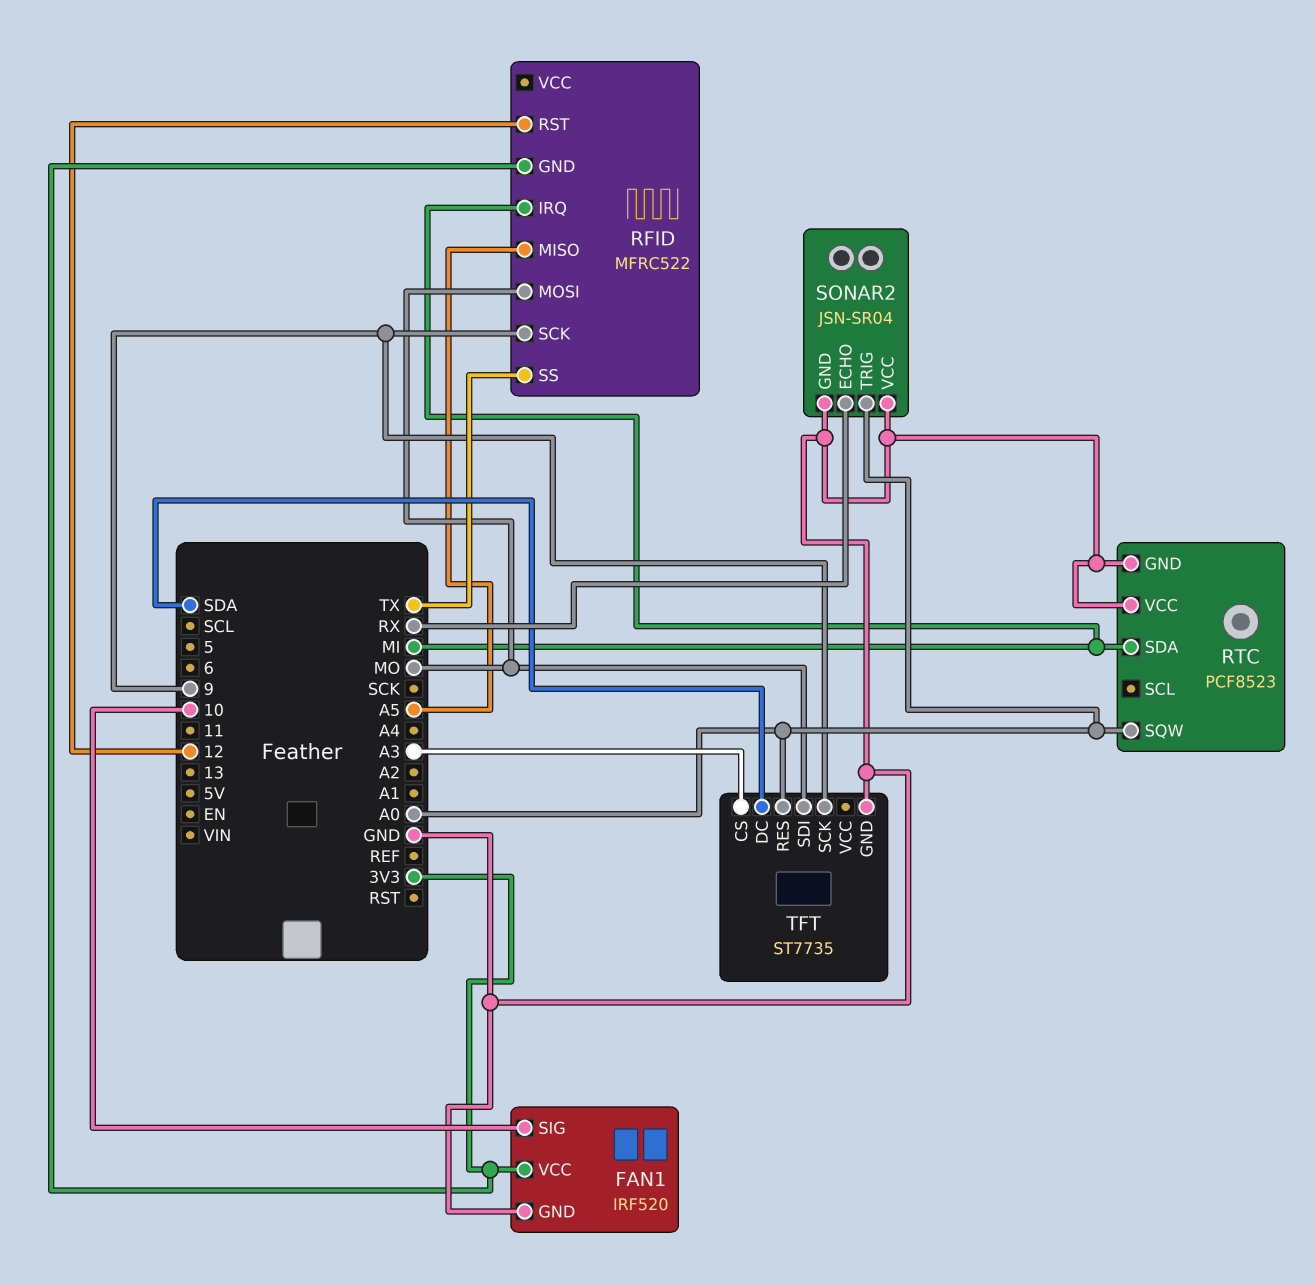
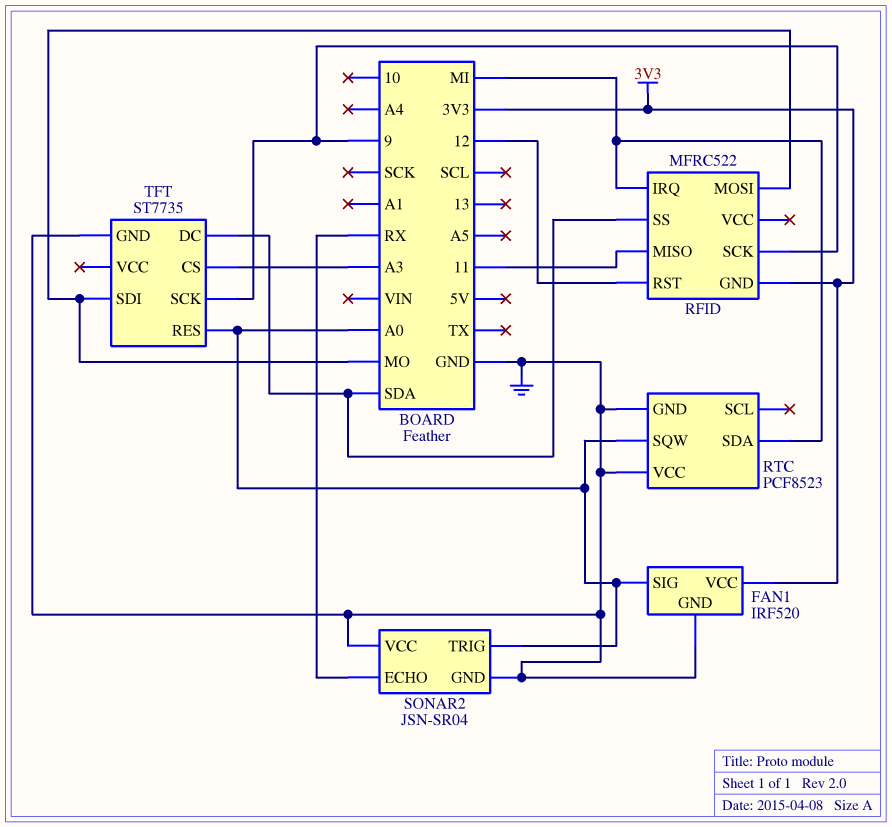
FAN1 pin SIG: 10 -> A0
RFID pin MISO: A5 -> 11
RFID pin SS: TX -> SDA

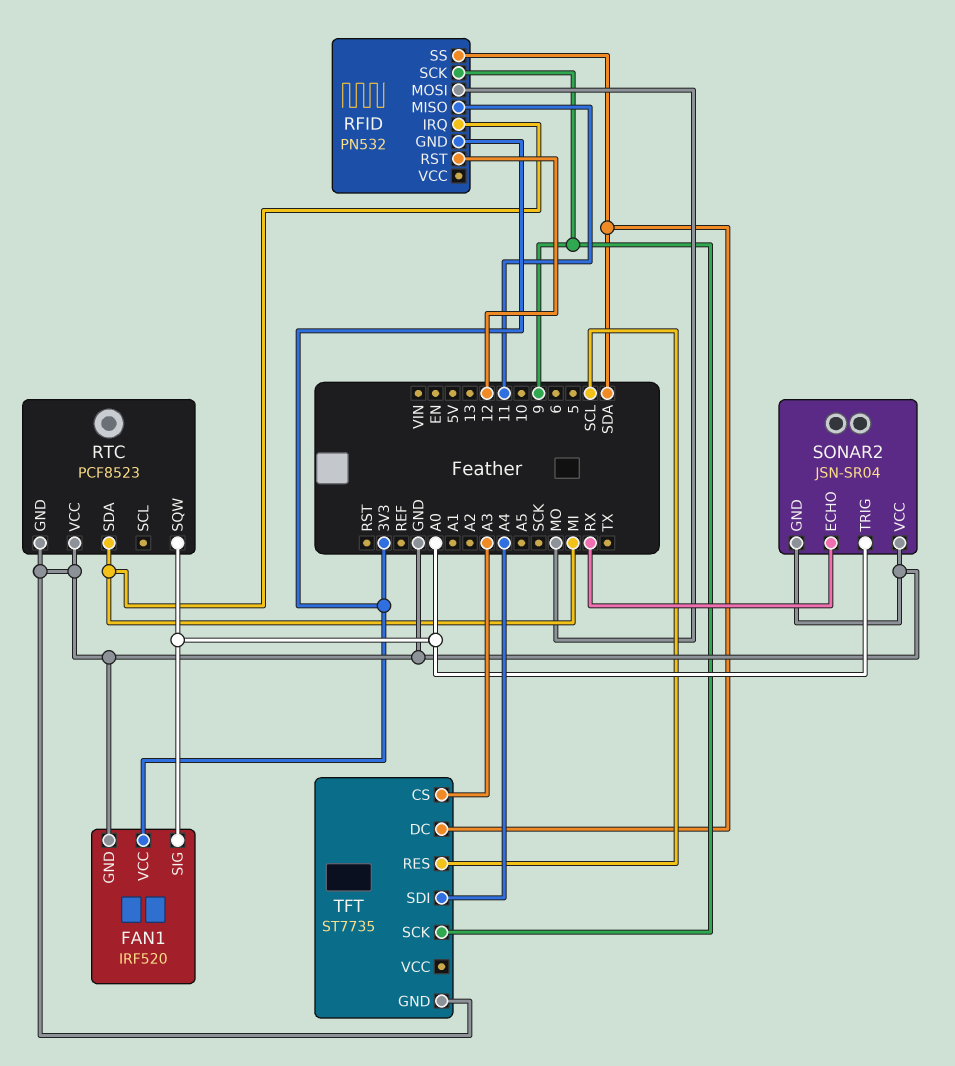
RFID: MFRC522 -> PN532
TFT pin RES: A0 -> SCL
TFT pin SDI: MO -> A4

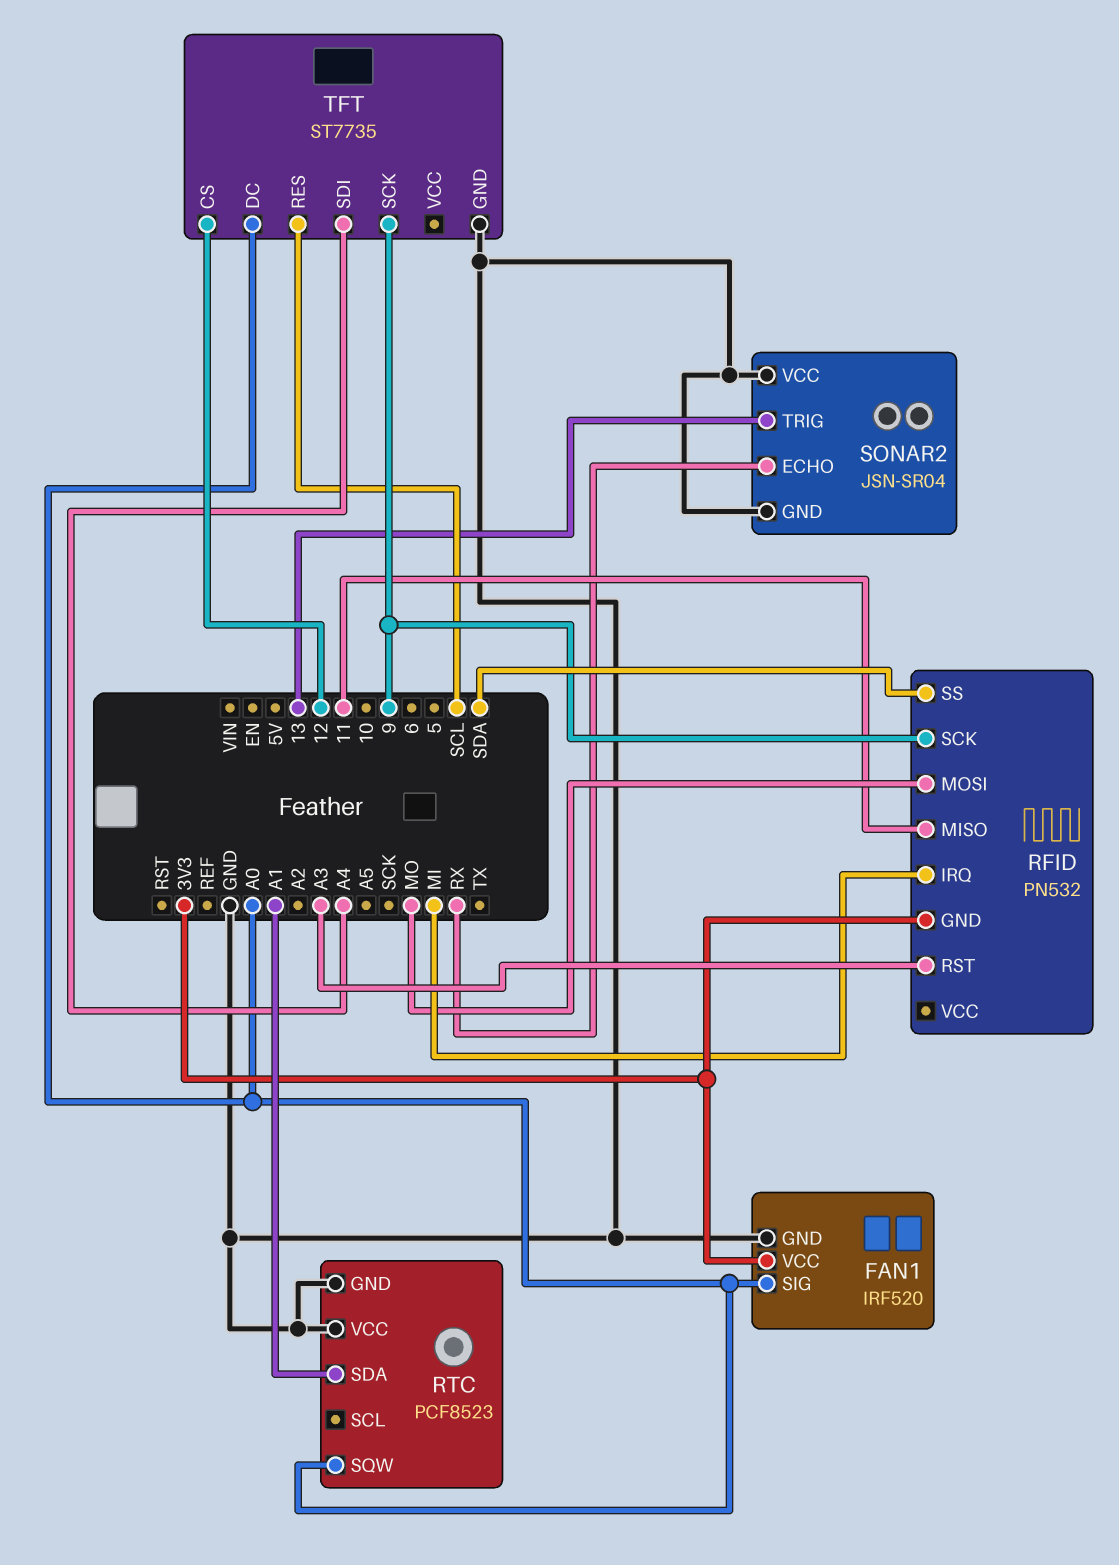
RFID pin RST: 12 -> A3
RTC pin SDA: MI -> A1
SONAR2 pin TRIG: A0 -> 13
TFT pin CS: A3 -> 12
TFT pin DC: SDA -> A0

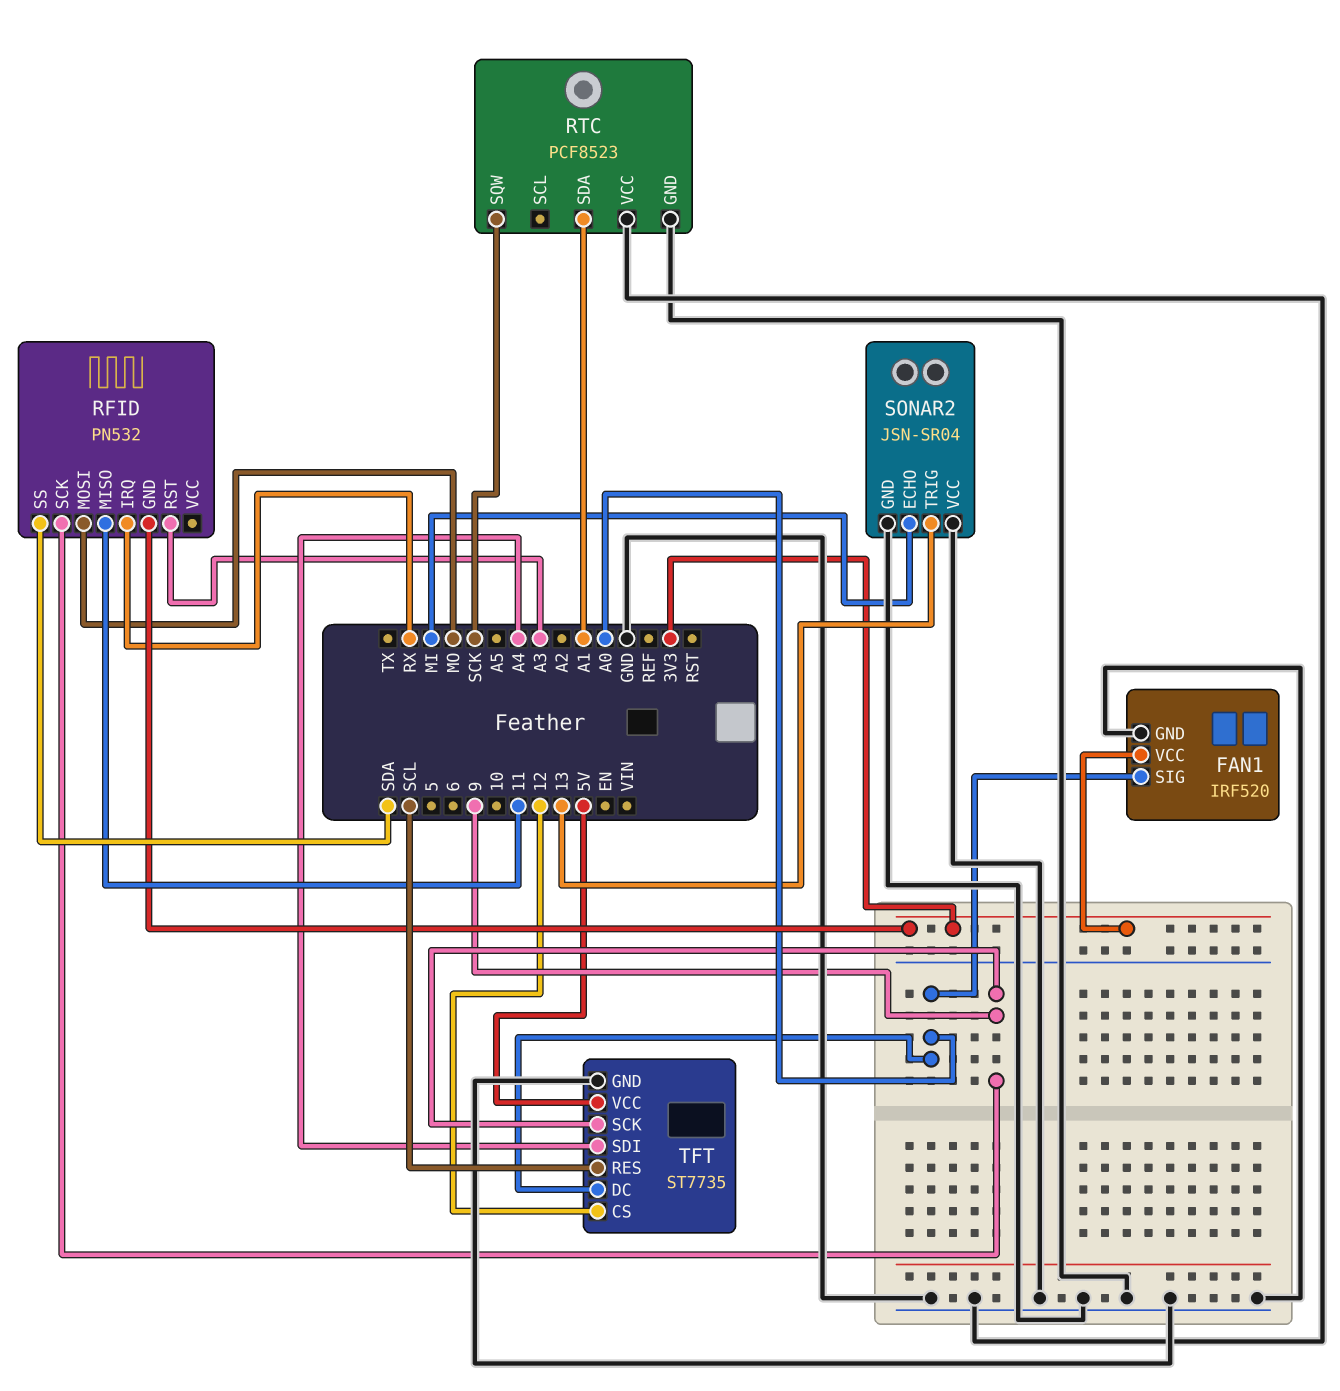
RFID pin IRQ: MI -> RX
RTC pin SQW: A0 -> SCK
SONAR2 pin ECHO: RX -> MI
TFT pin VCC: none -> 5V

